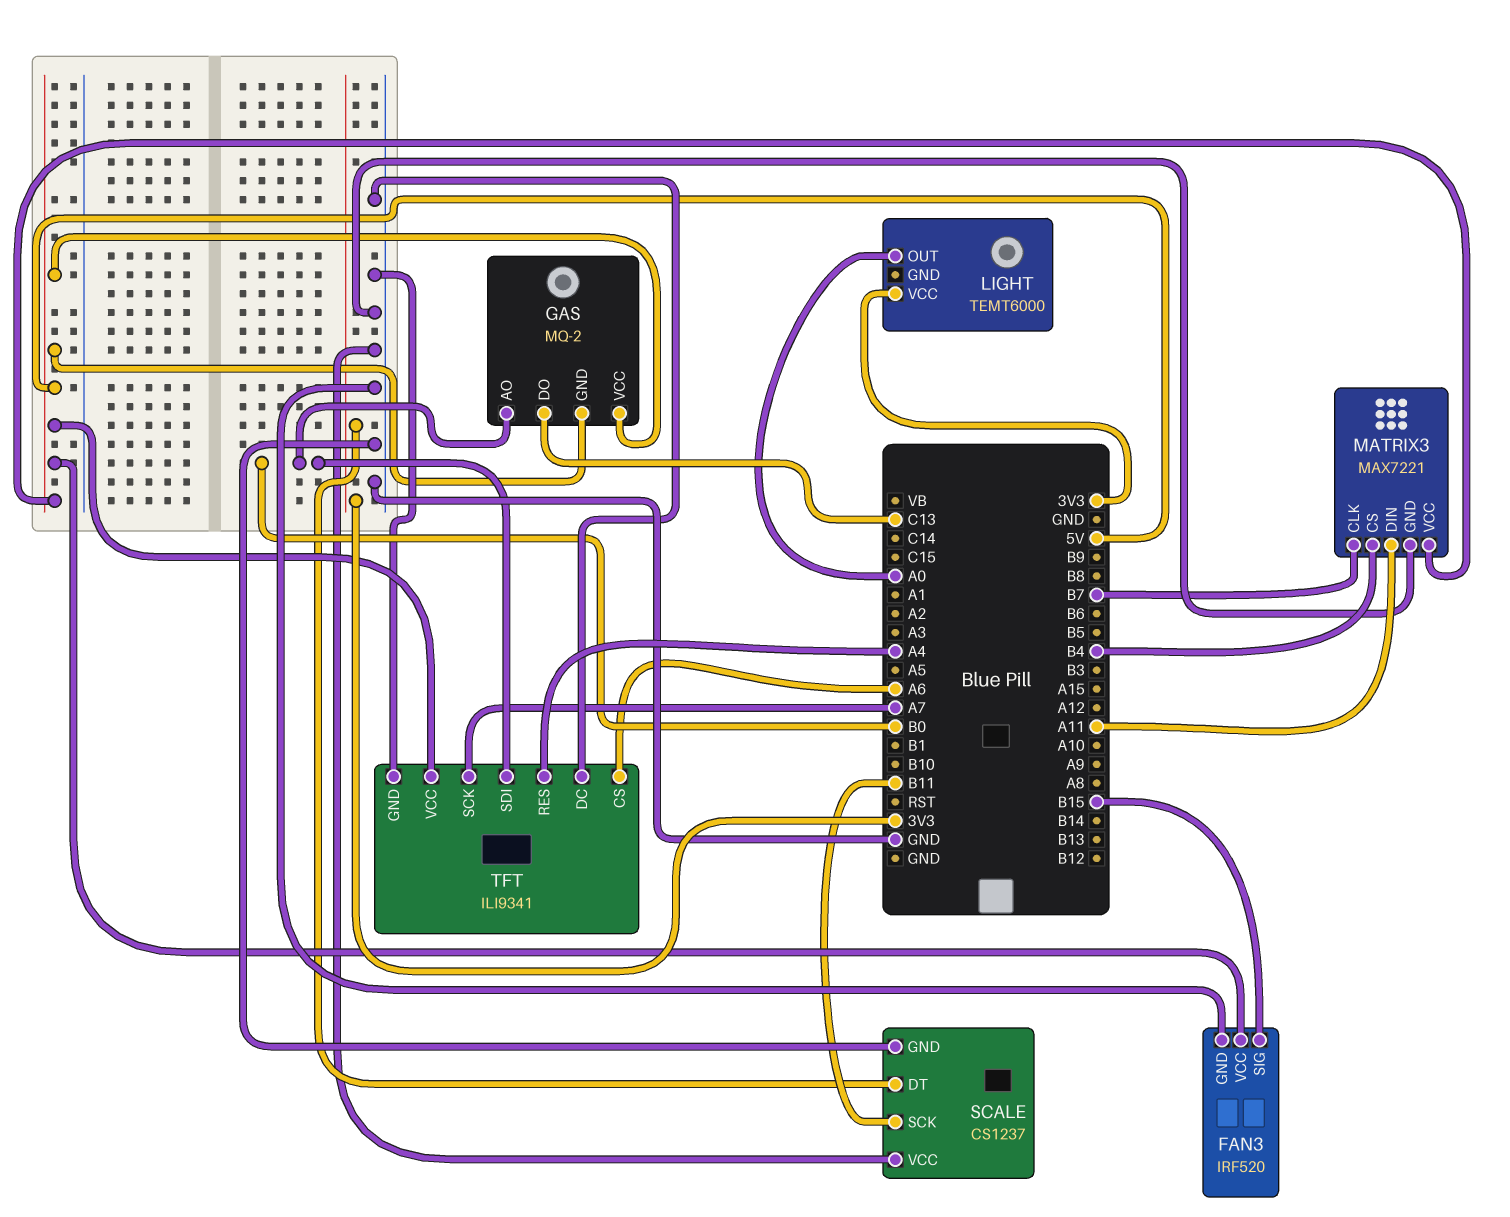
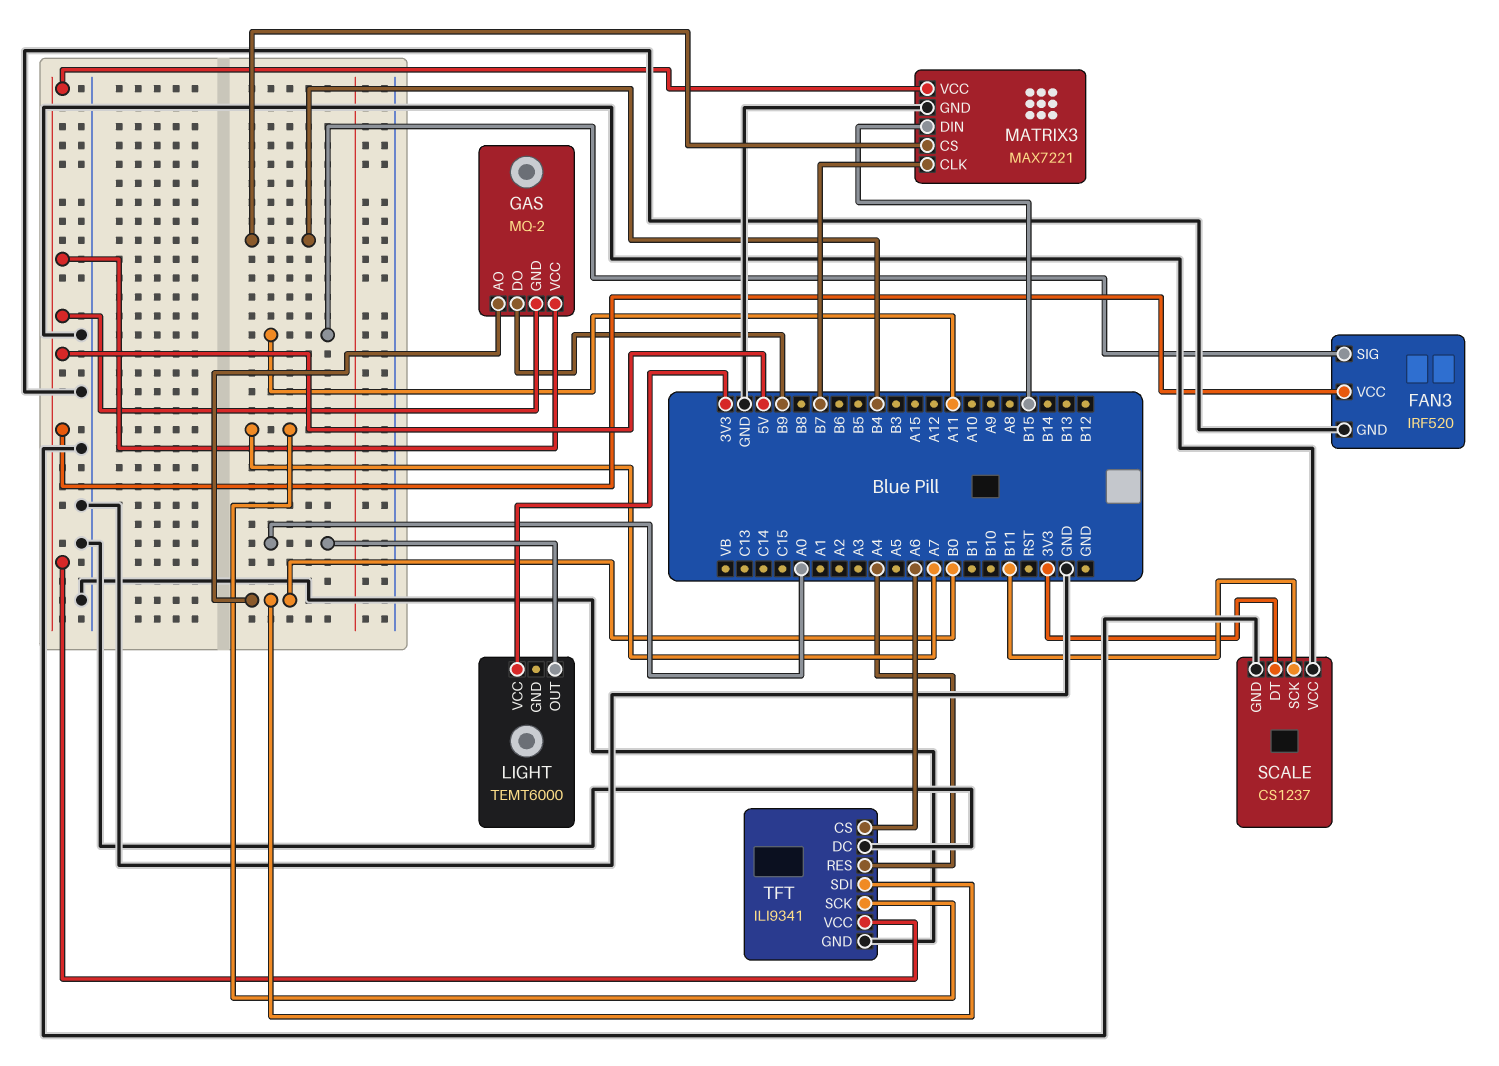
FAN3 pin SIG: B15 -> A11
GAS pin DO: C13 -> B9
MATRIX3 pin DIN: A11 -> B15

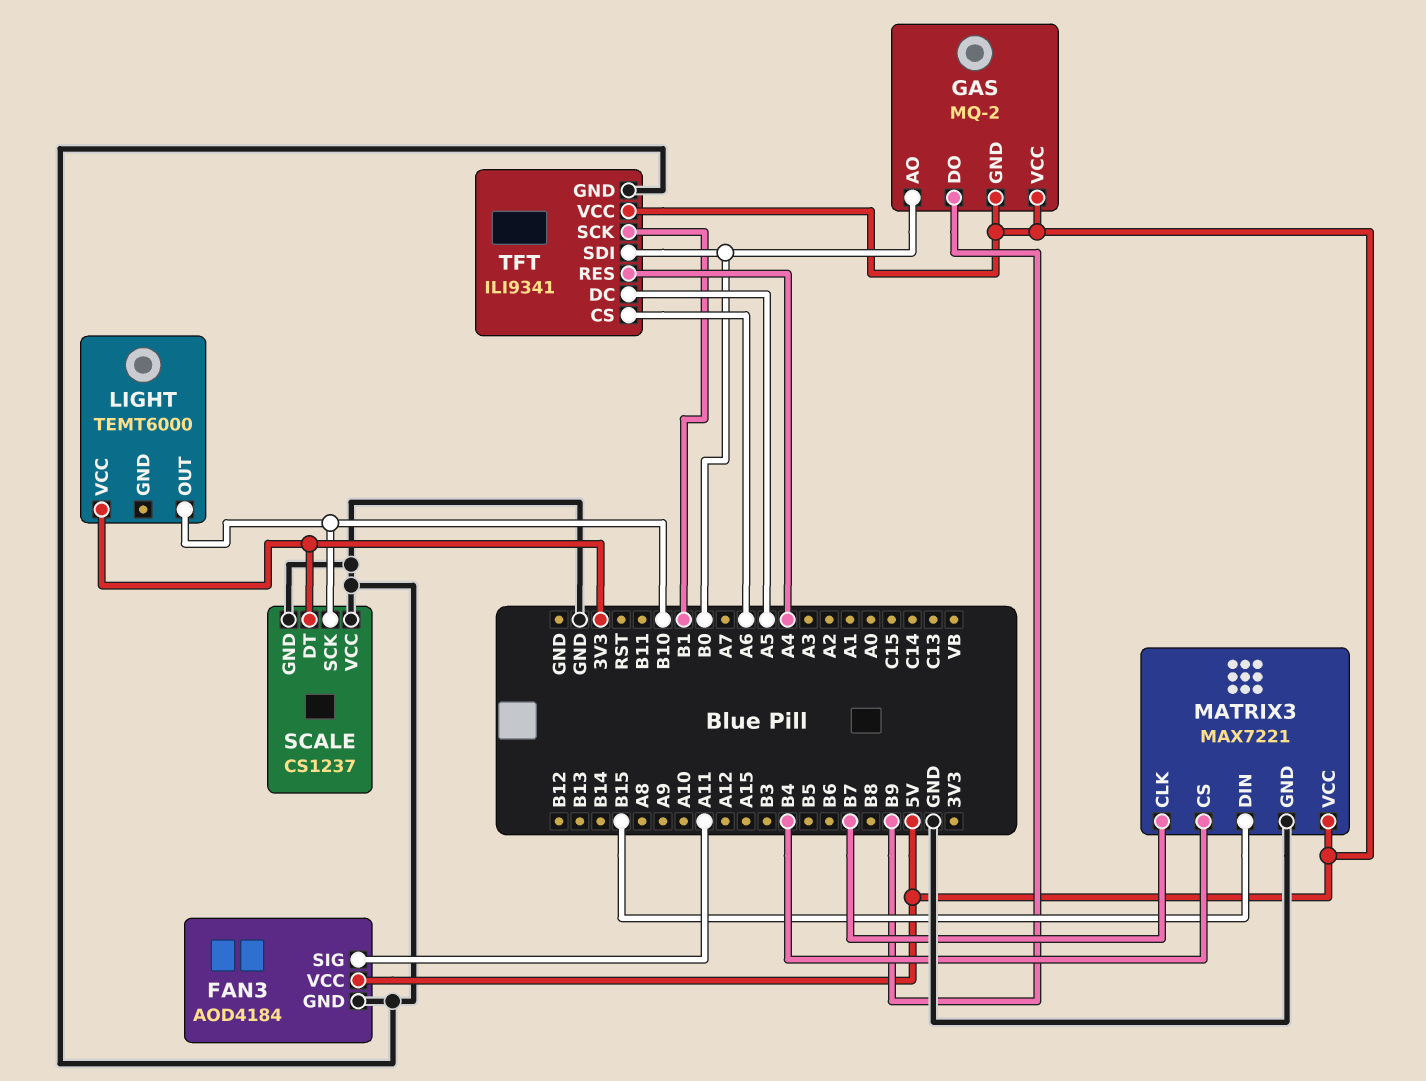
FAN3: IRF520 -> AOD4184
LIGHT pin OUT: A0 -> B10
SCALE pin SCK: B11 -> B10
TFT pin DC: GND -> A5
TFT pin SCK: A7 -> B1

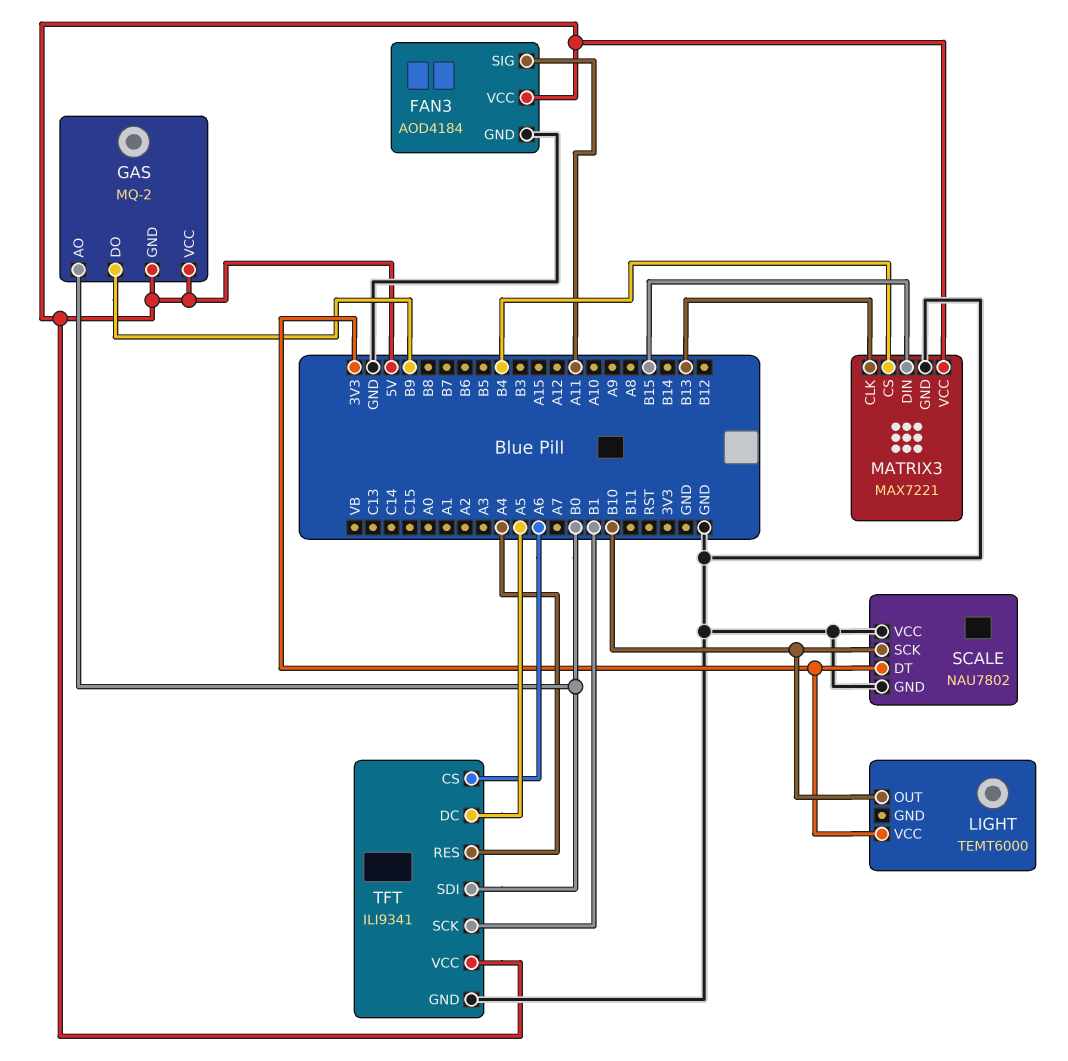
MATRIX3 pin CLK: B7 -> B13
SCALE: CS1237 -> NAU7802

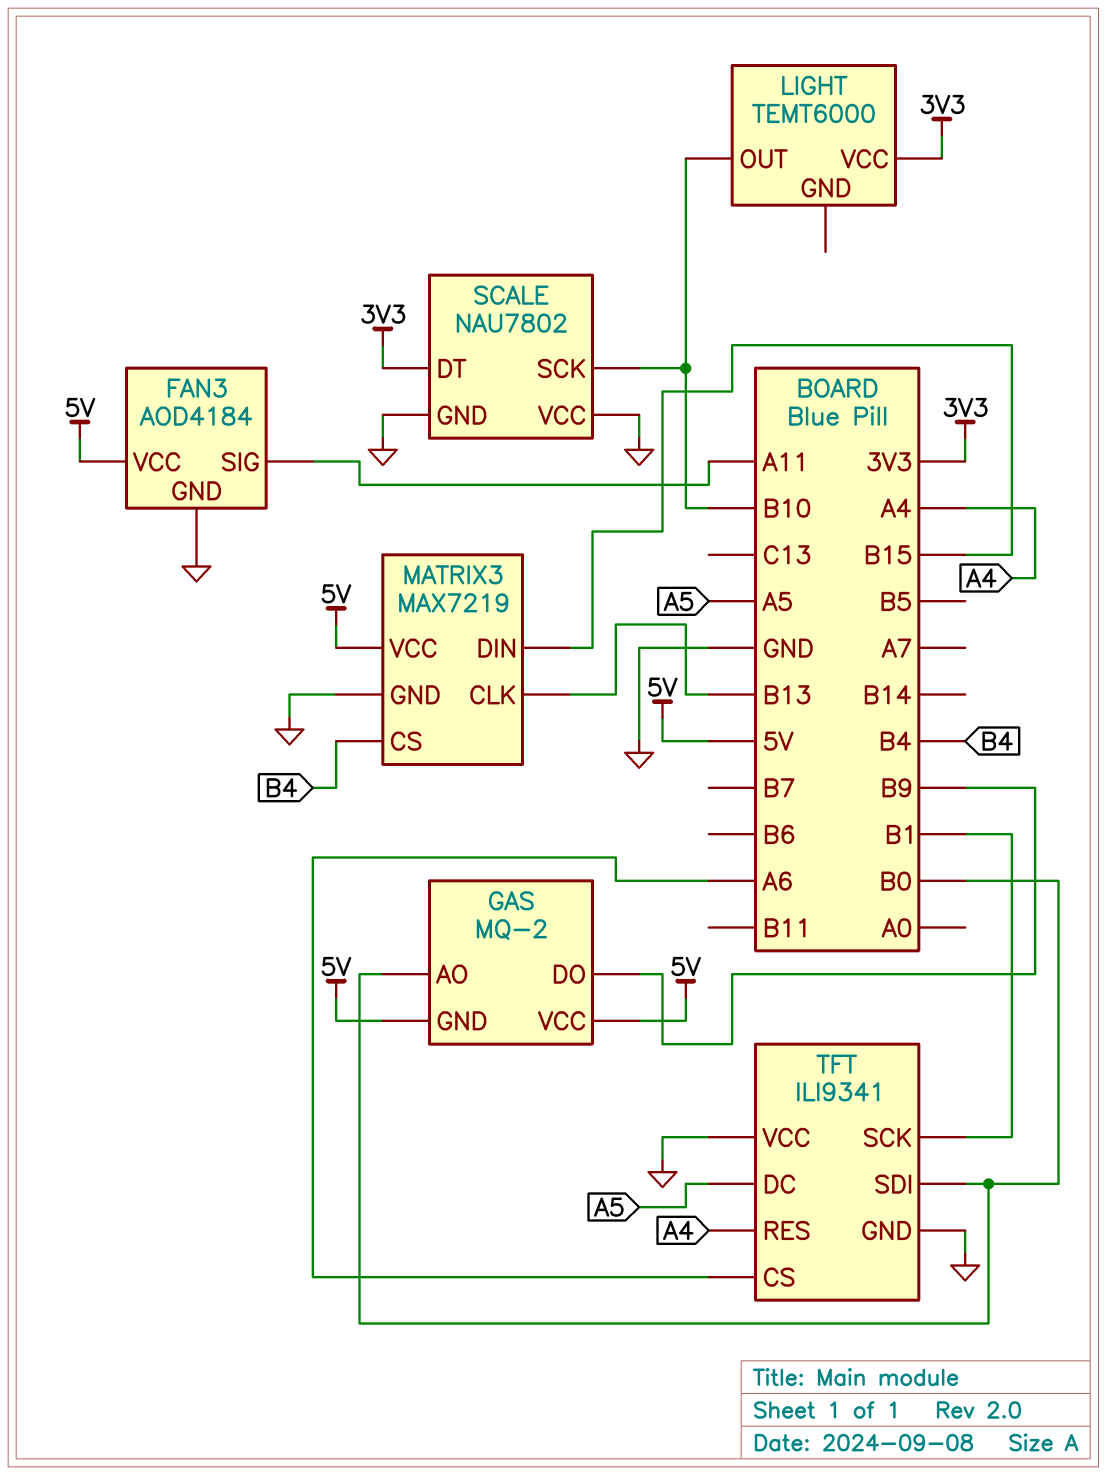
MATRIX3: MAX7221 -> MAX7219
TFT pin VCC: 5V -> GND

